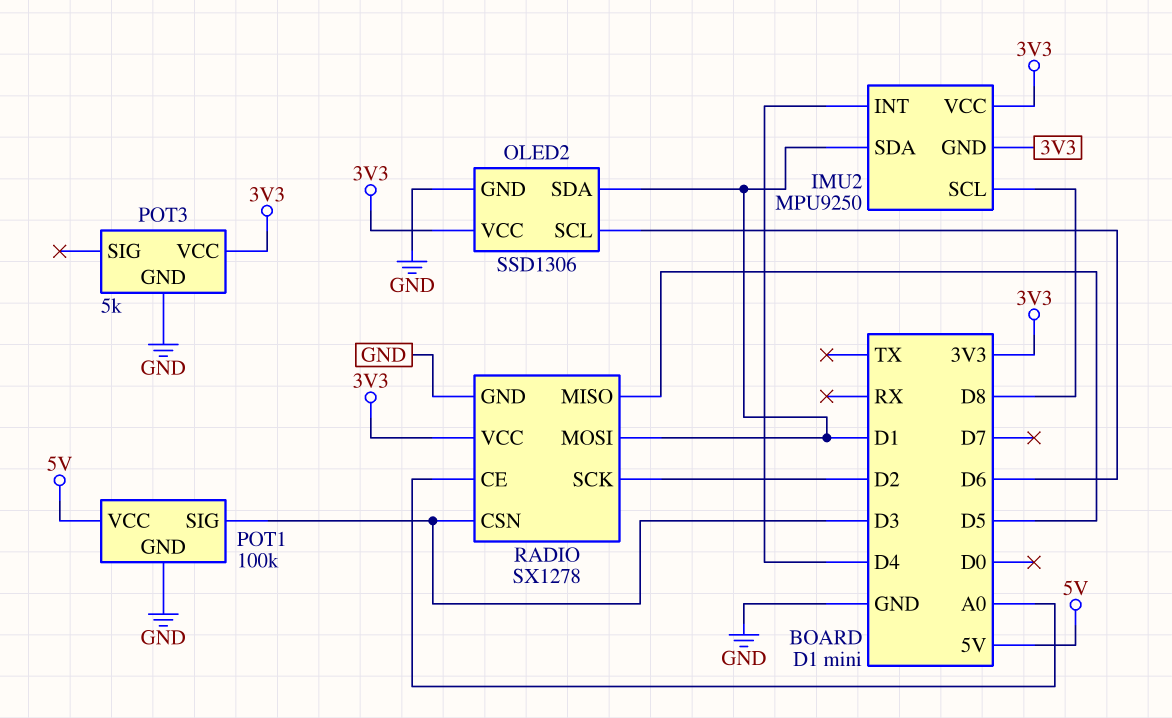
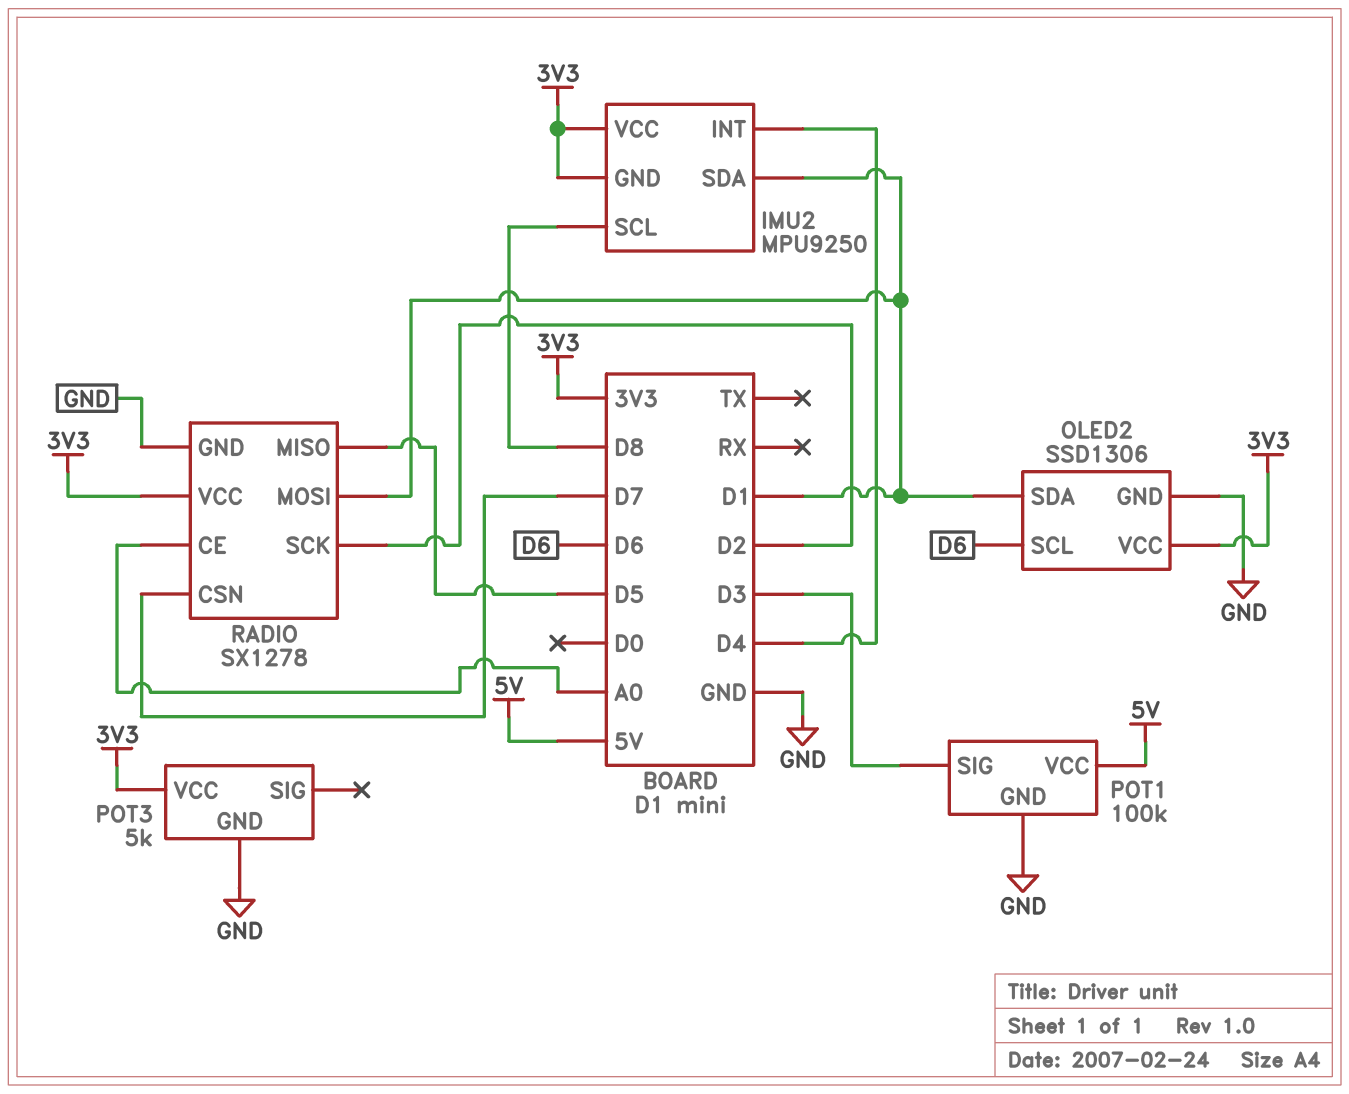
RADIO pin CSN: D3 -> D7

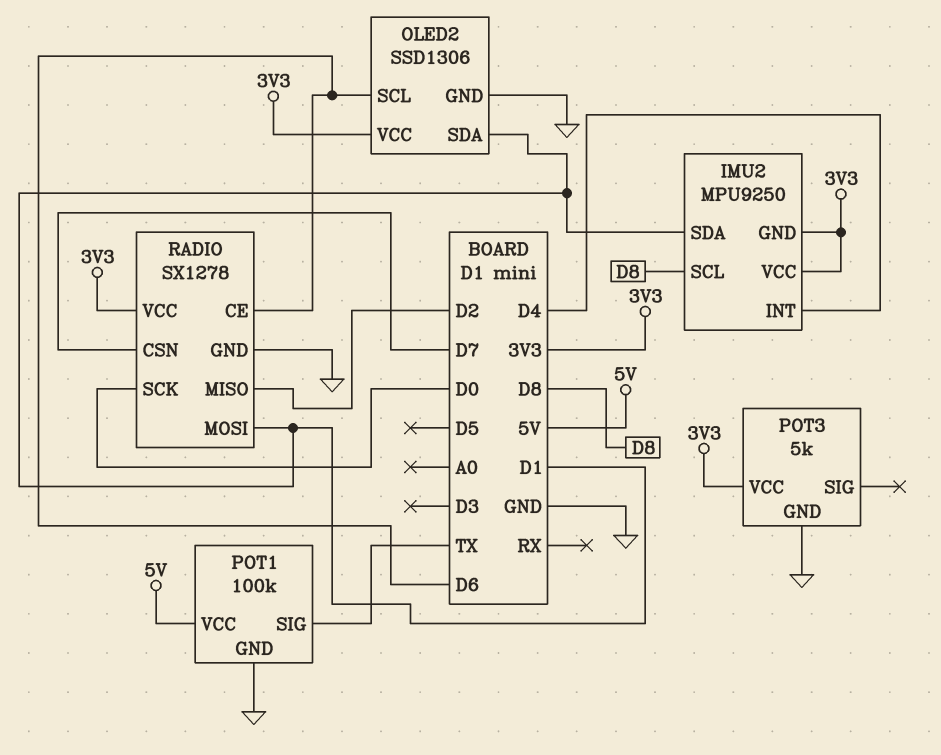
POT1 pin SIG: D3 -> TX
RADIO pin CE: A0 -> D6
RADIO pin MISO: D5 -> D2
RADIO pin SCK: D2 -> D0

